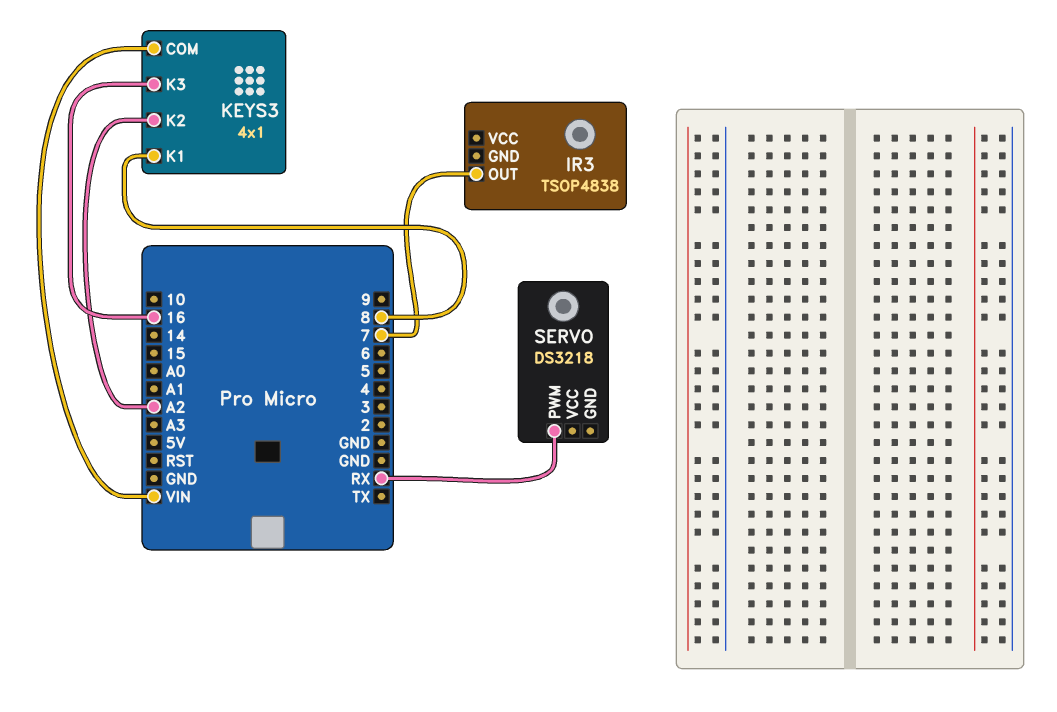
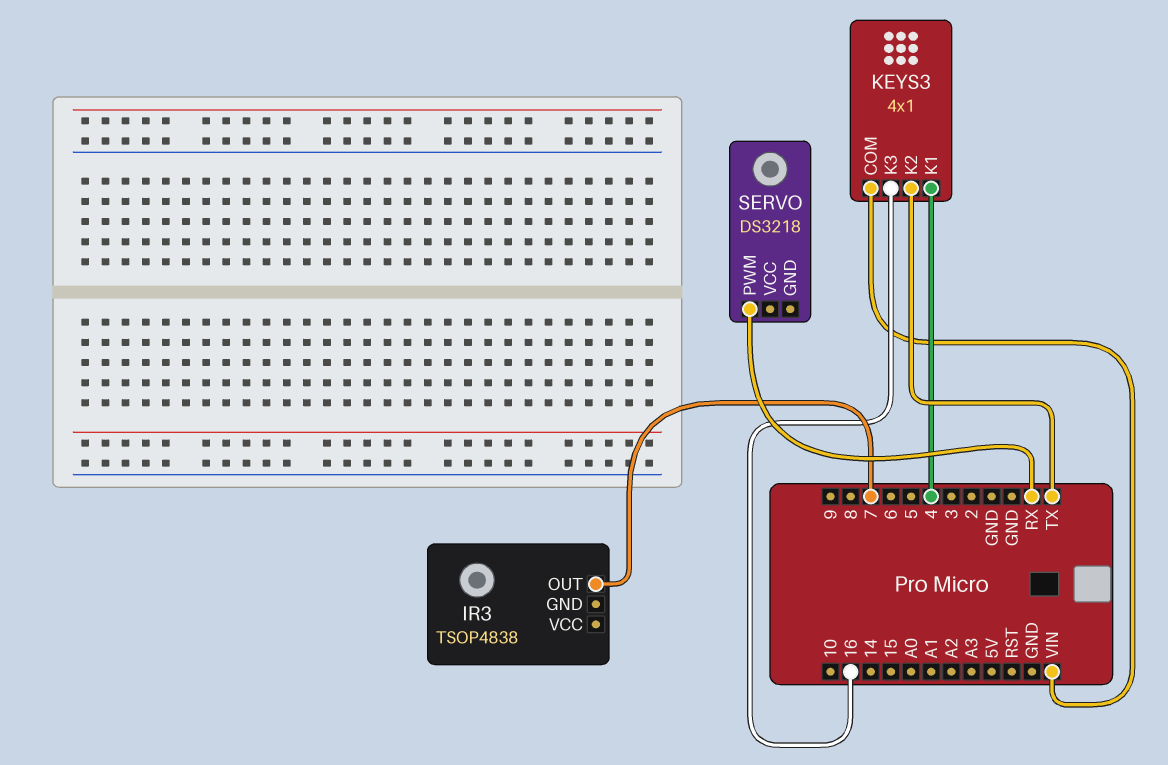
KEYS3 pin K1: 8 -> 4
KEYS3 pin K2: A2 -> TX

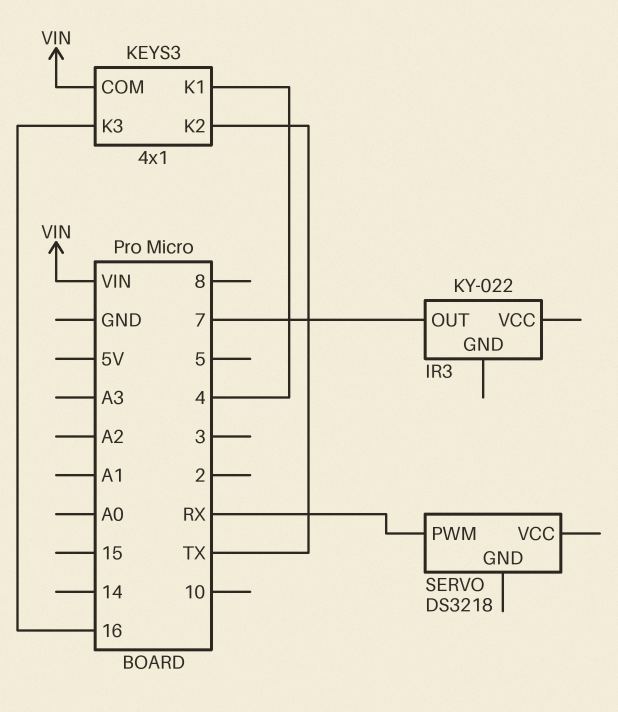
IR3: TSOP4838 -> KY-022

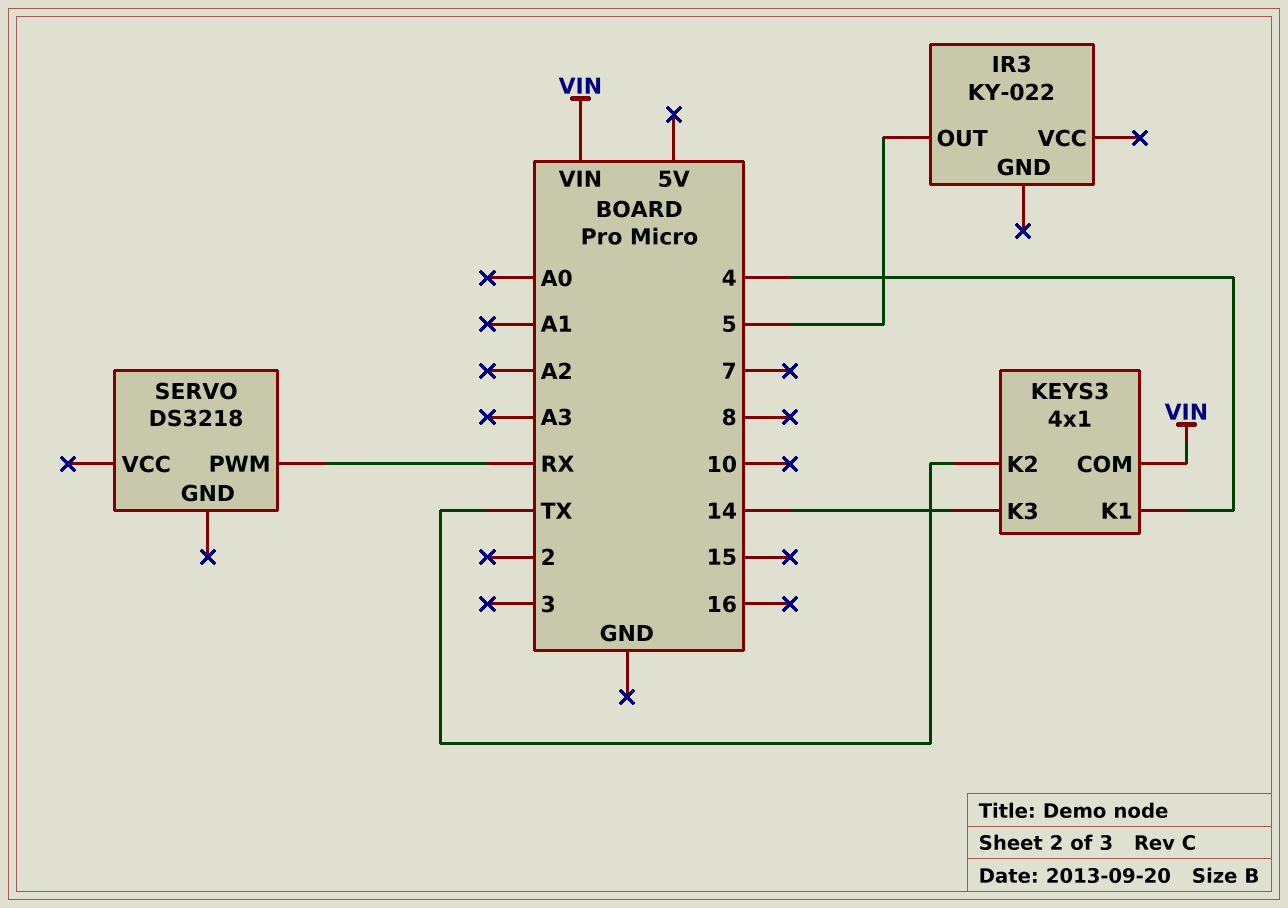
IR3 pin OUT: 7 -> 5
KEYS3 pin K3: 16 -> 14

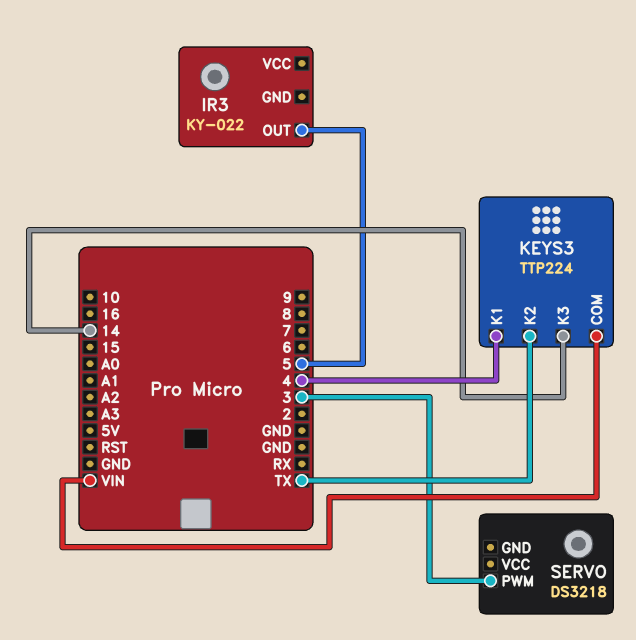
KEYS3: 4x1 -> TTP224
SERVO pin PWM: RX -> 3

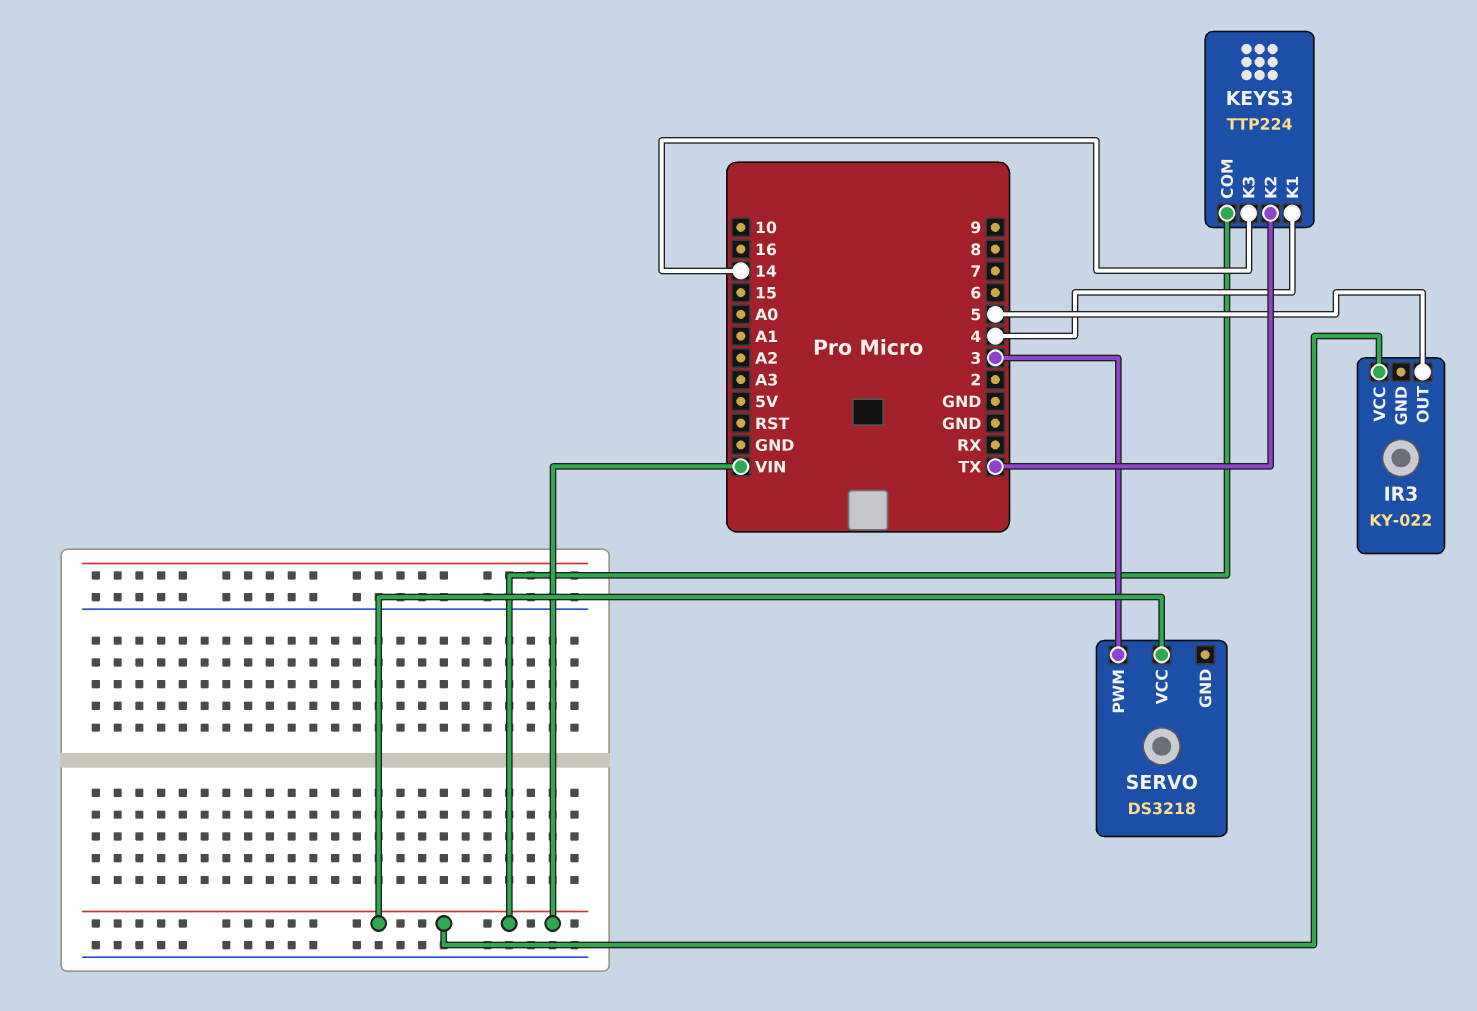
IR3 pin VCC: none -> VIN
SERVO pin VCC: none -> VIN

